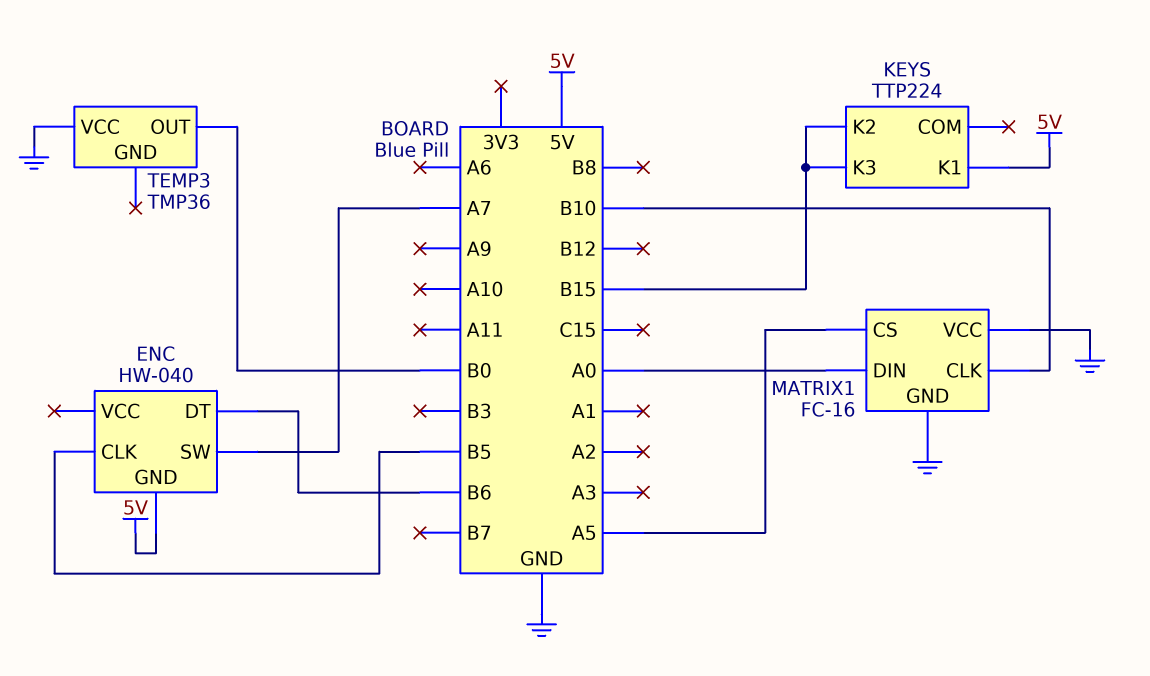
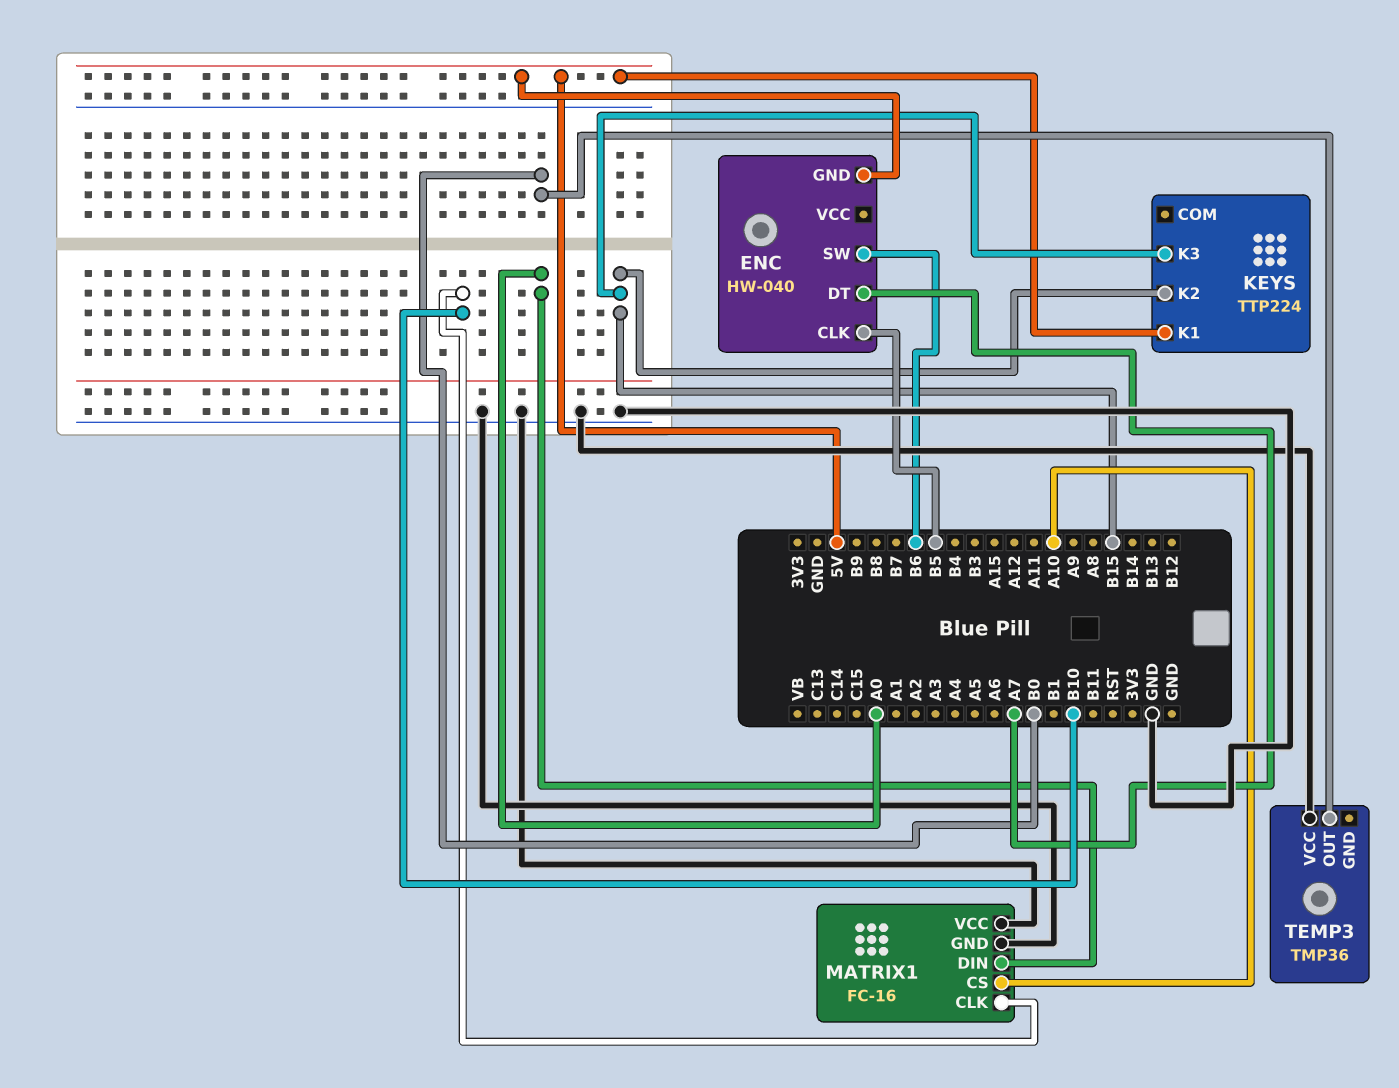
ENC pin DT: B6 -> A7
ENC pin SW: A7 -> B6
MATRIX1 pin CS: A5 -> A10

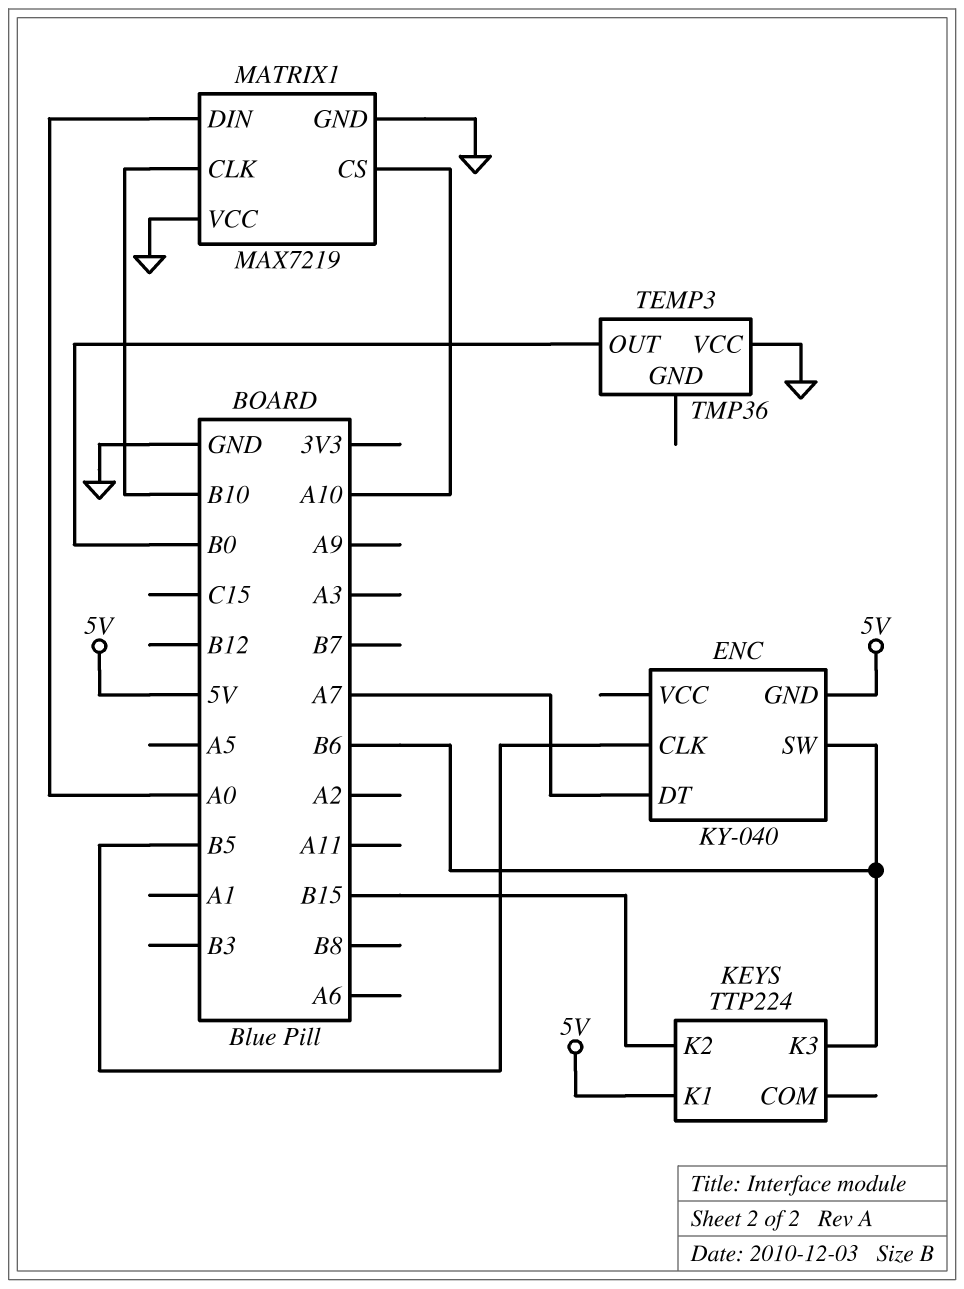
ENC: HW-040 -> KY-040
KEYS pin K3: B15 -> B6
MATRIX1: FC-16 -> MAX7219

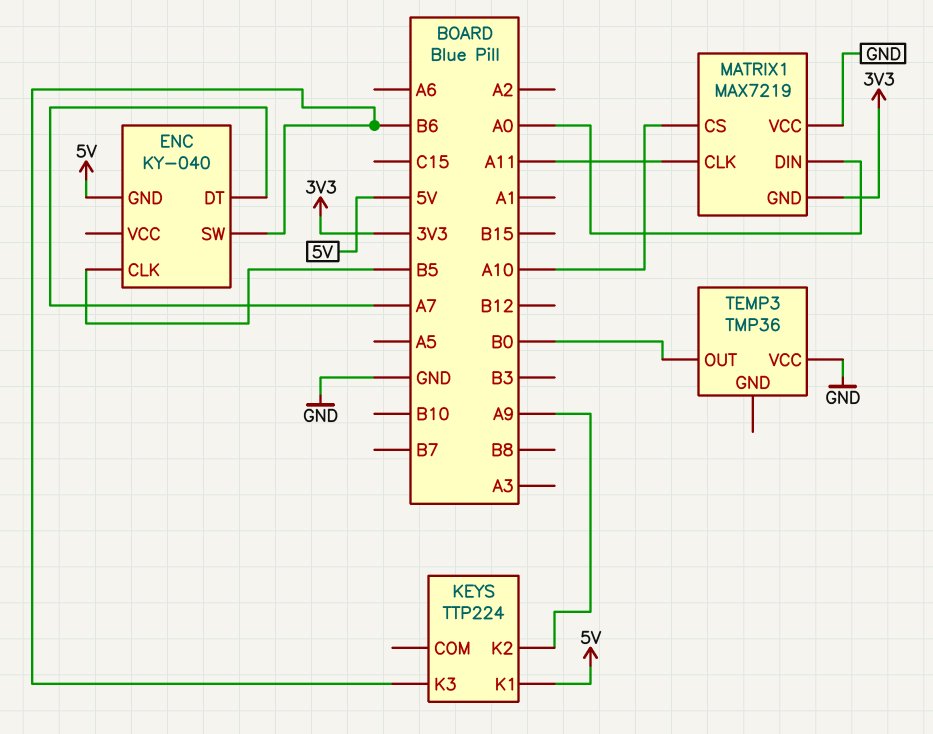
KEYS pin K2: B15 -> A9
MATRIX1 pin CLK: B10 -> A11
MATRIX1 pin GND: GND -> 3V3

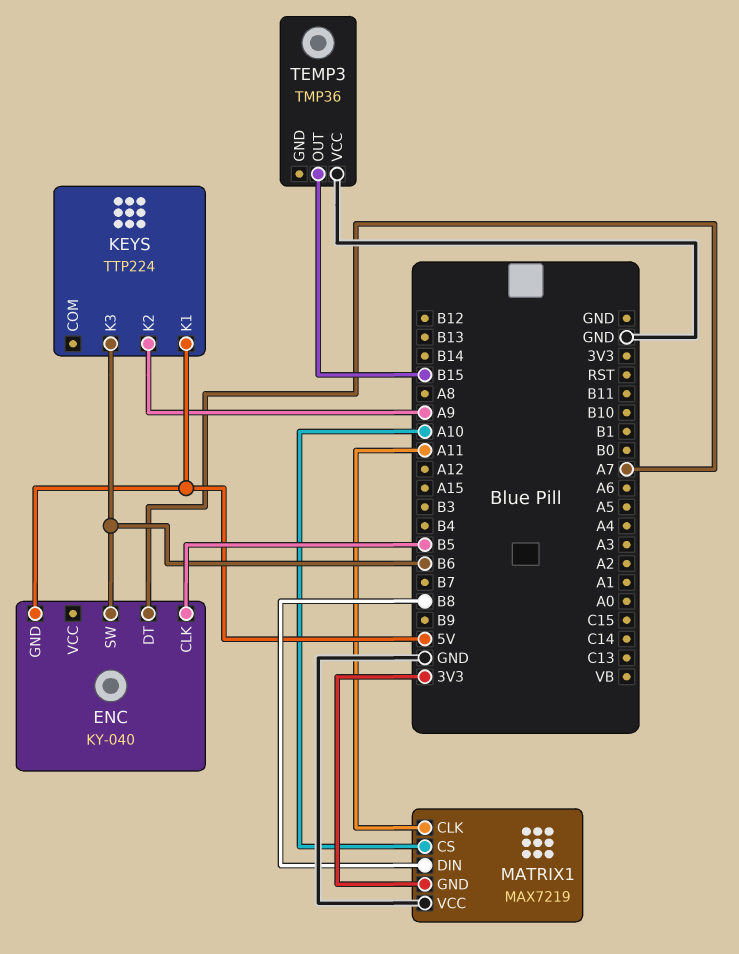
MATRIX1 pin DIN: A0 -> B8
TEMP3 pin OUT: B0 -> B15

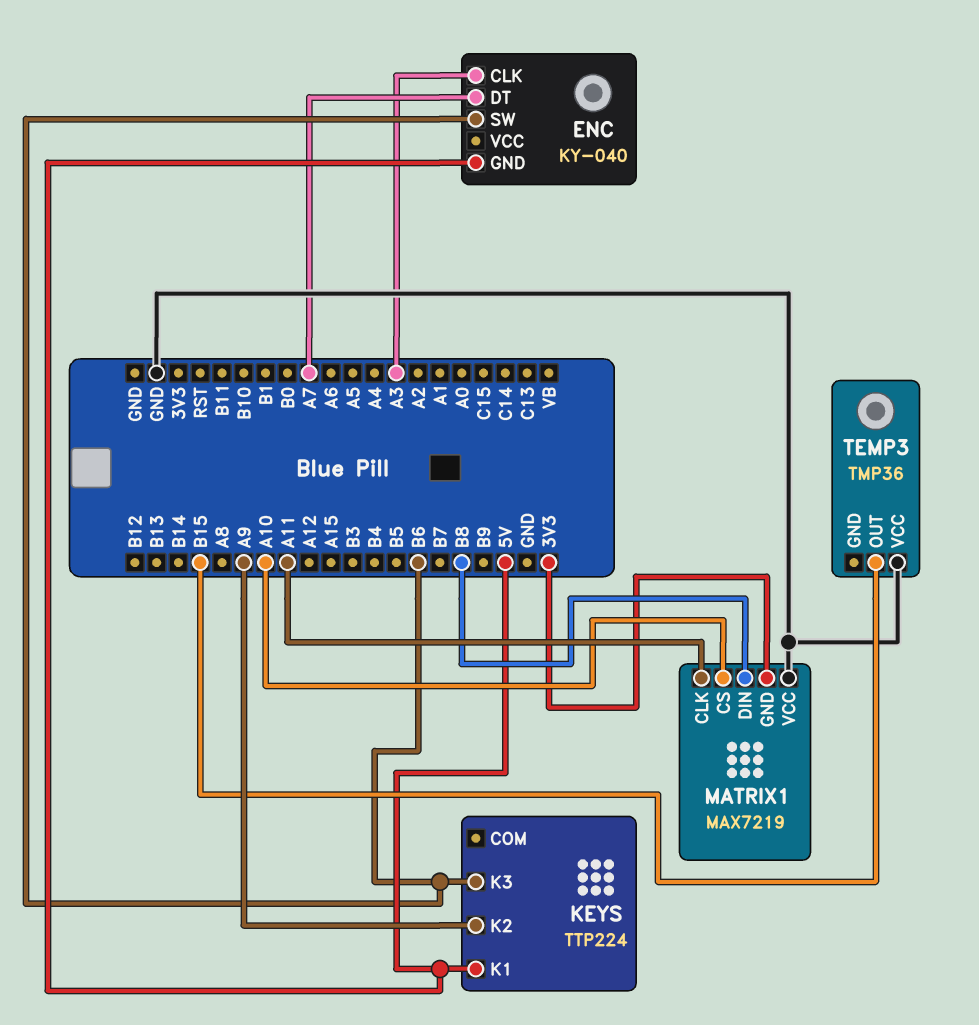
ENC pin CLK: B5 -> A3

